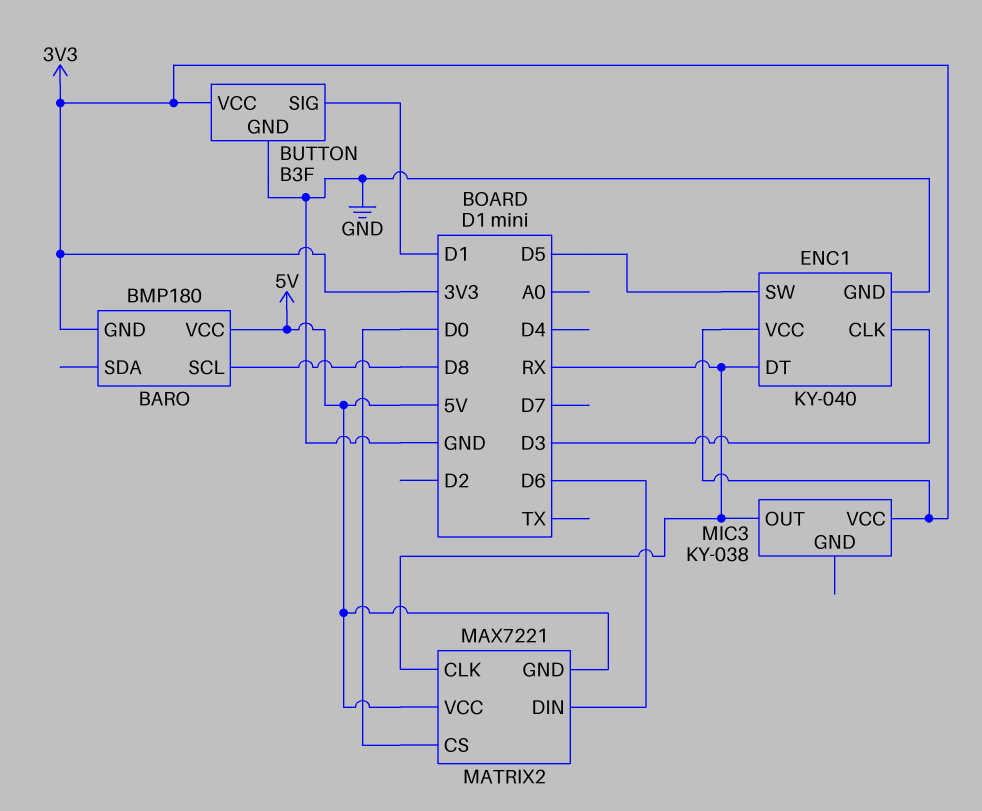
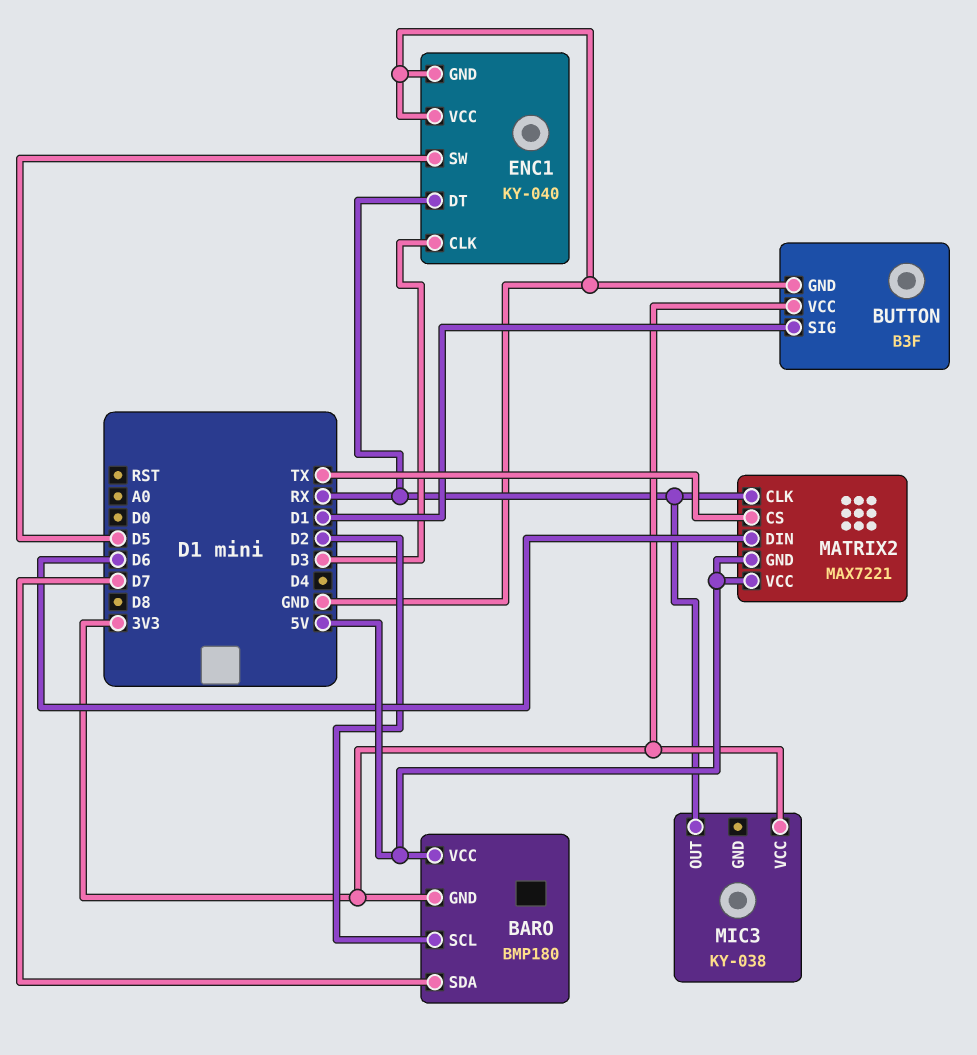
BARO pin SCL: D8 -> D2
BARO pin SDA: none -> D7
ENC1 pin VCC: 3V3 -> GND
MATRIX2 pin CS: D0 -> TX

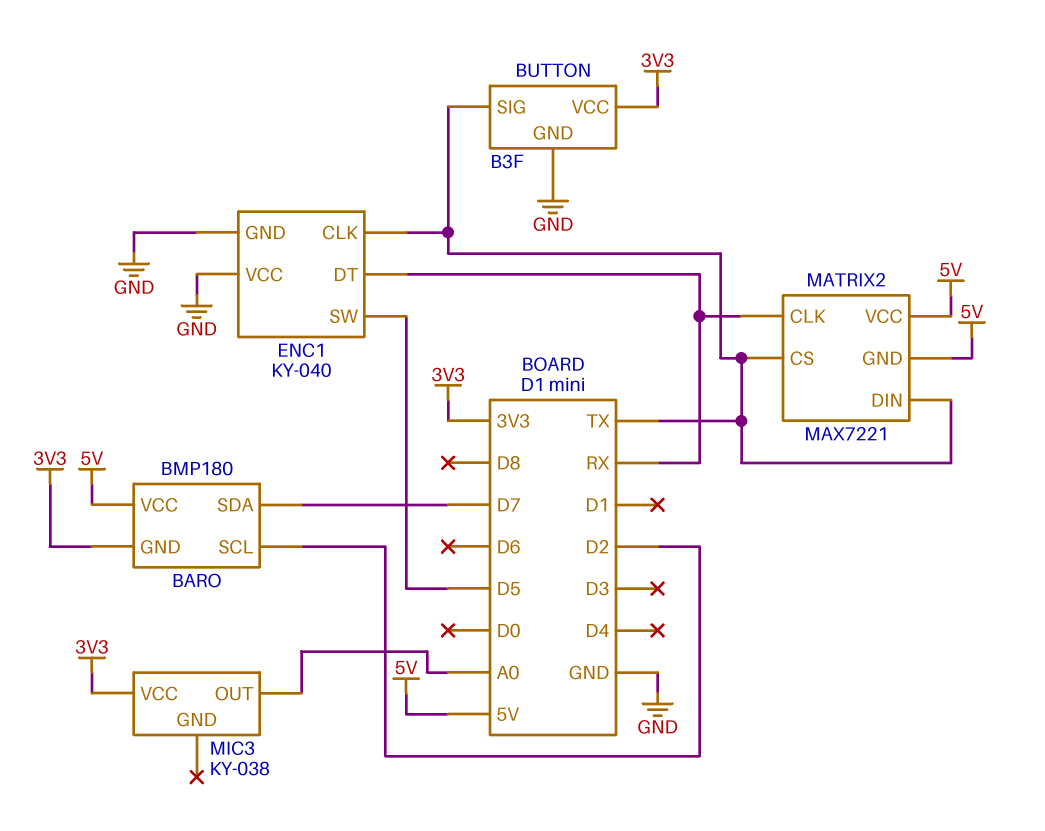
BUTTON pin SIG: D1 -> TX
ENC1 pin CLK: D3 -> TX
MATRIX2 pin DIN: D6 -> TX
MIC3 pin OUT: RX -> A0

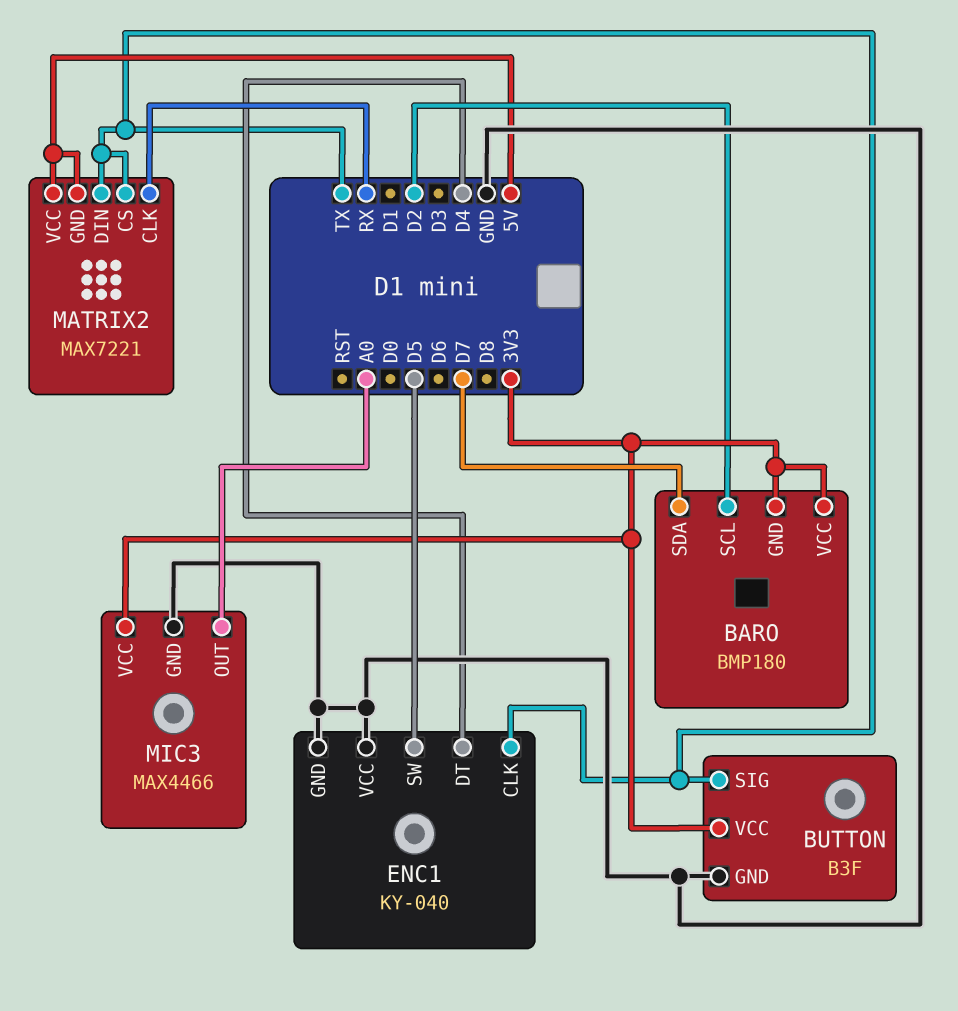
BARO pin VCC: 5V -> 3V3
ENC1 pin DT: RX -> D4
MIC3: KY-038 -> MAX4466
MIC3 pin GND: none -> GND

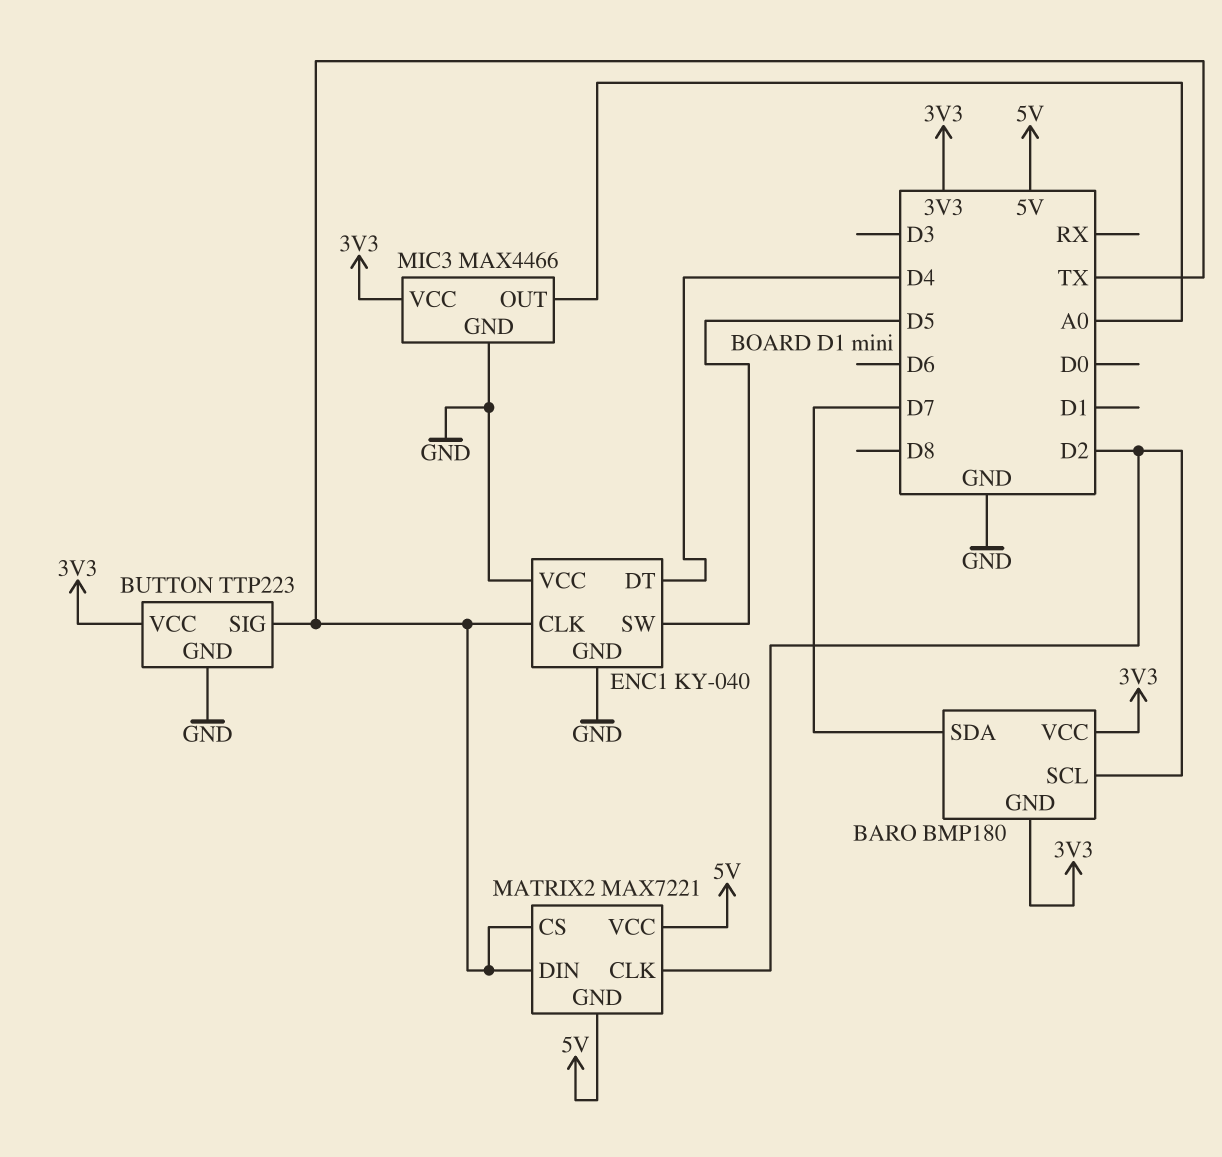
BUTTON: B3F -> TTP223
MATRIX2 pin CLK: RX -> D2

